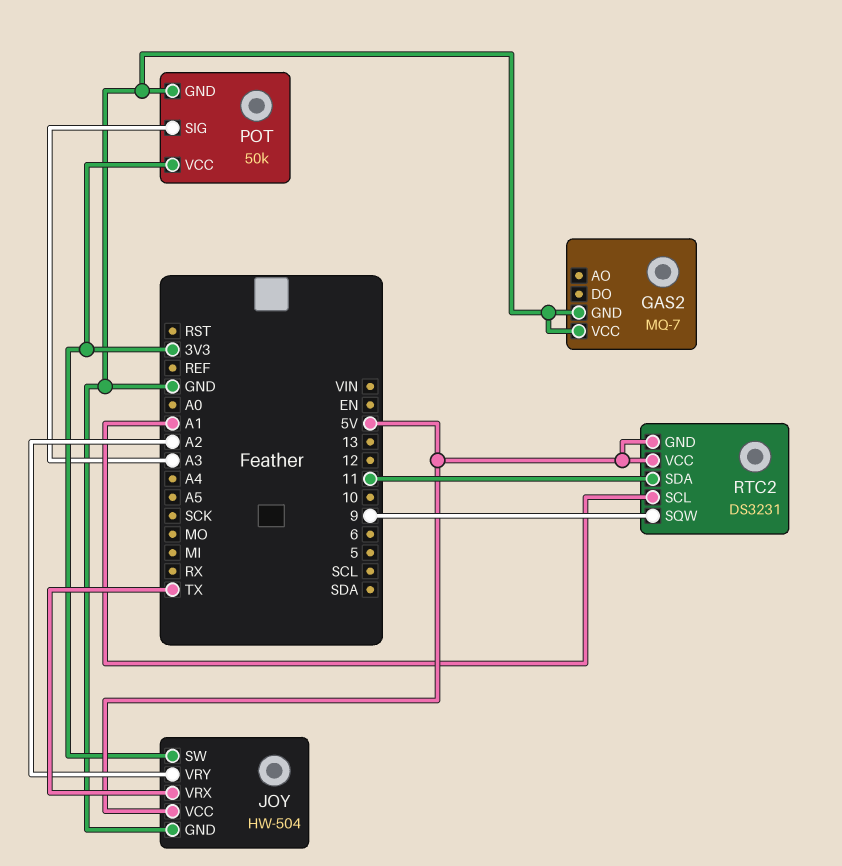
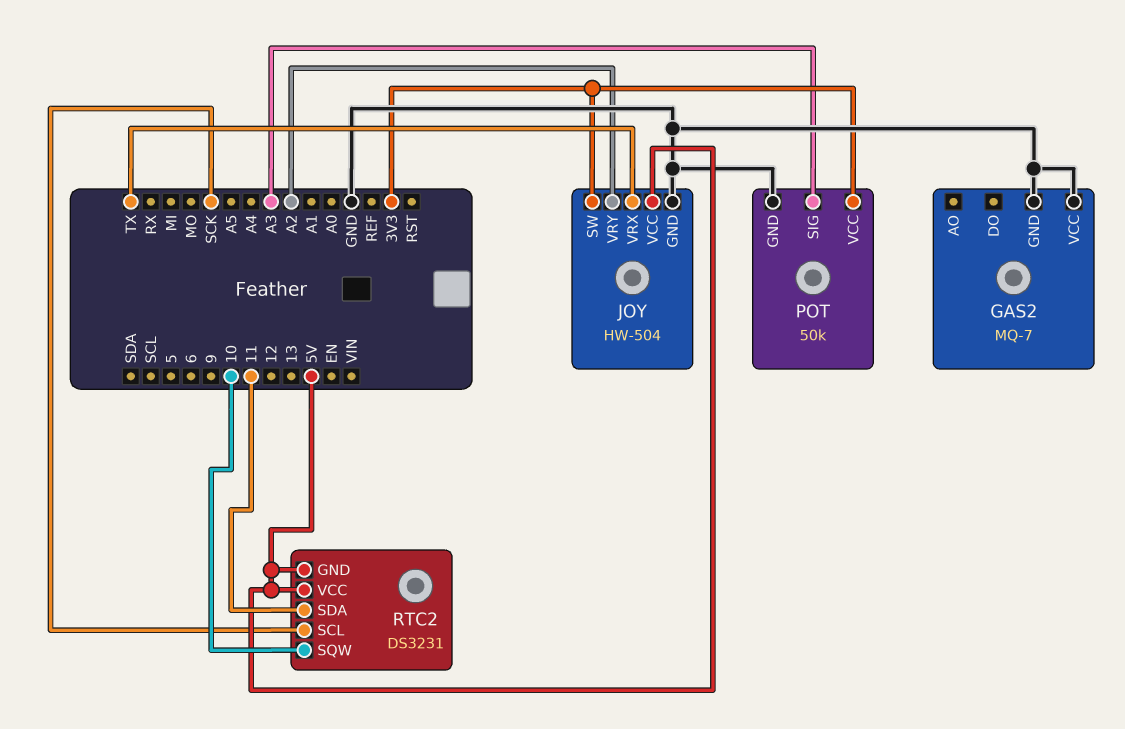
RTC2 pin SCL: A1 -> SCK
RTC2 pin SQW: 9 -> 10

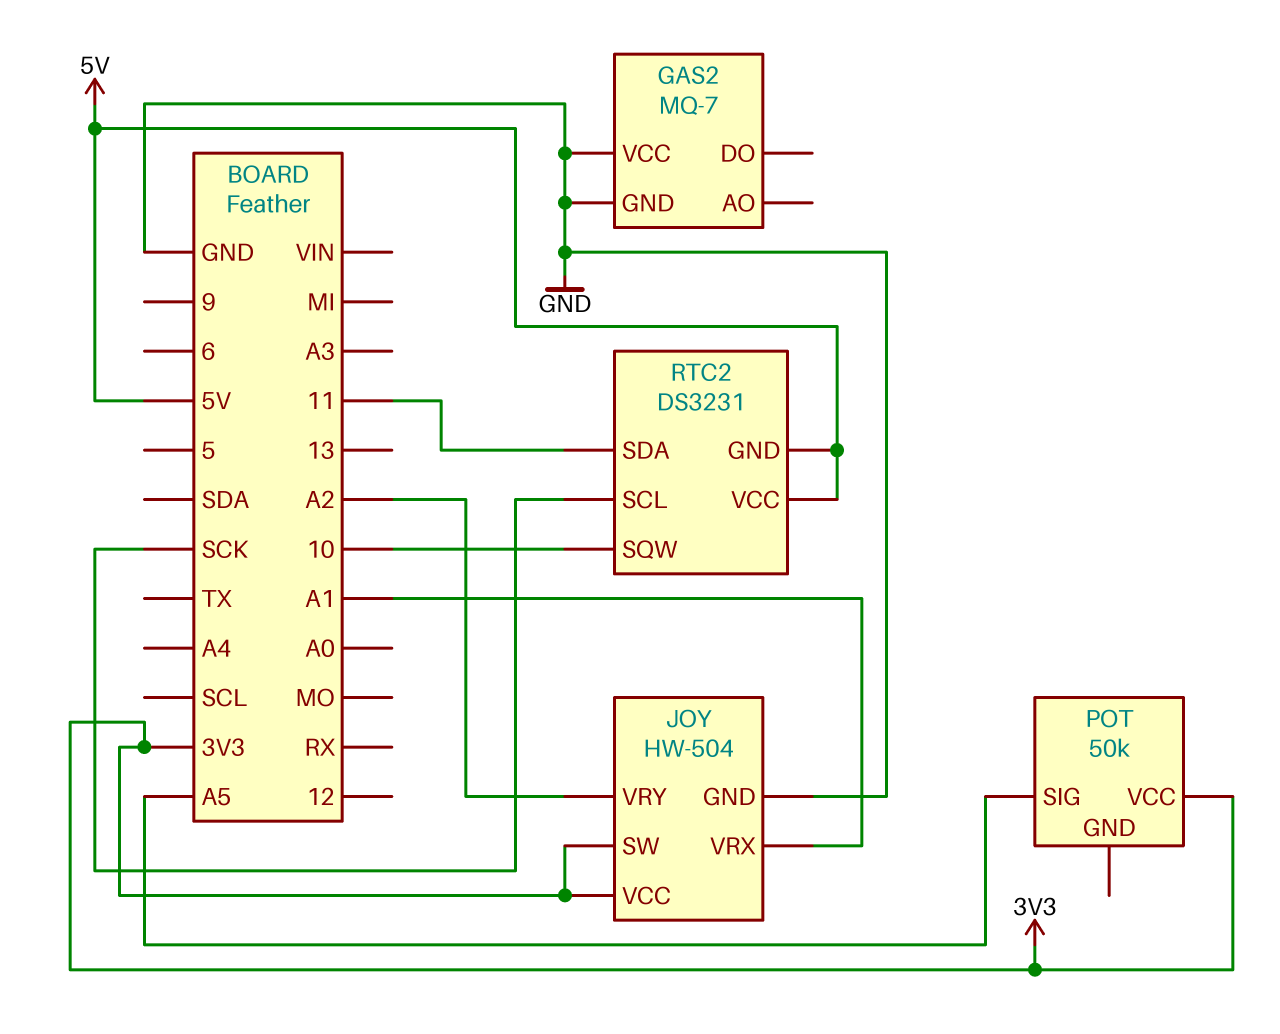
JOY pin VCC: 5V -> 3V3
JOY pin VRX: TX -> A1
POT pin GND: GND -> none
POT pin SIG: A3 -> A5

